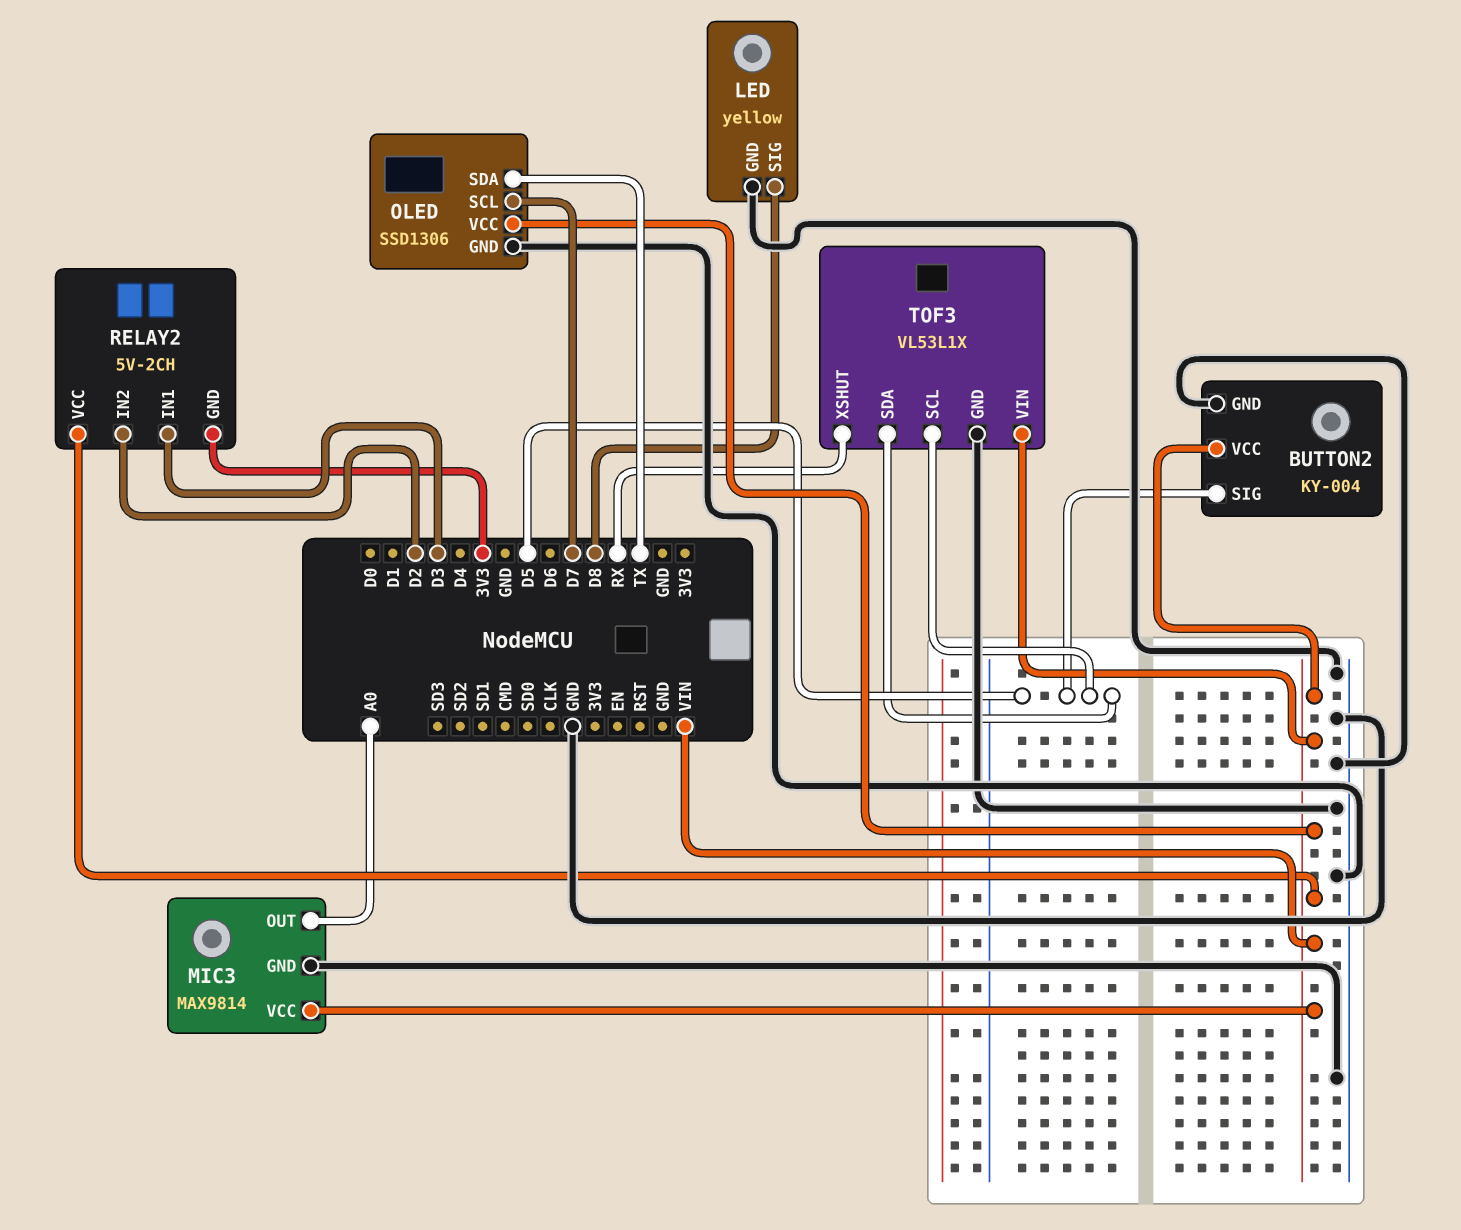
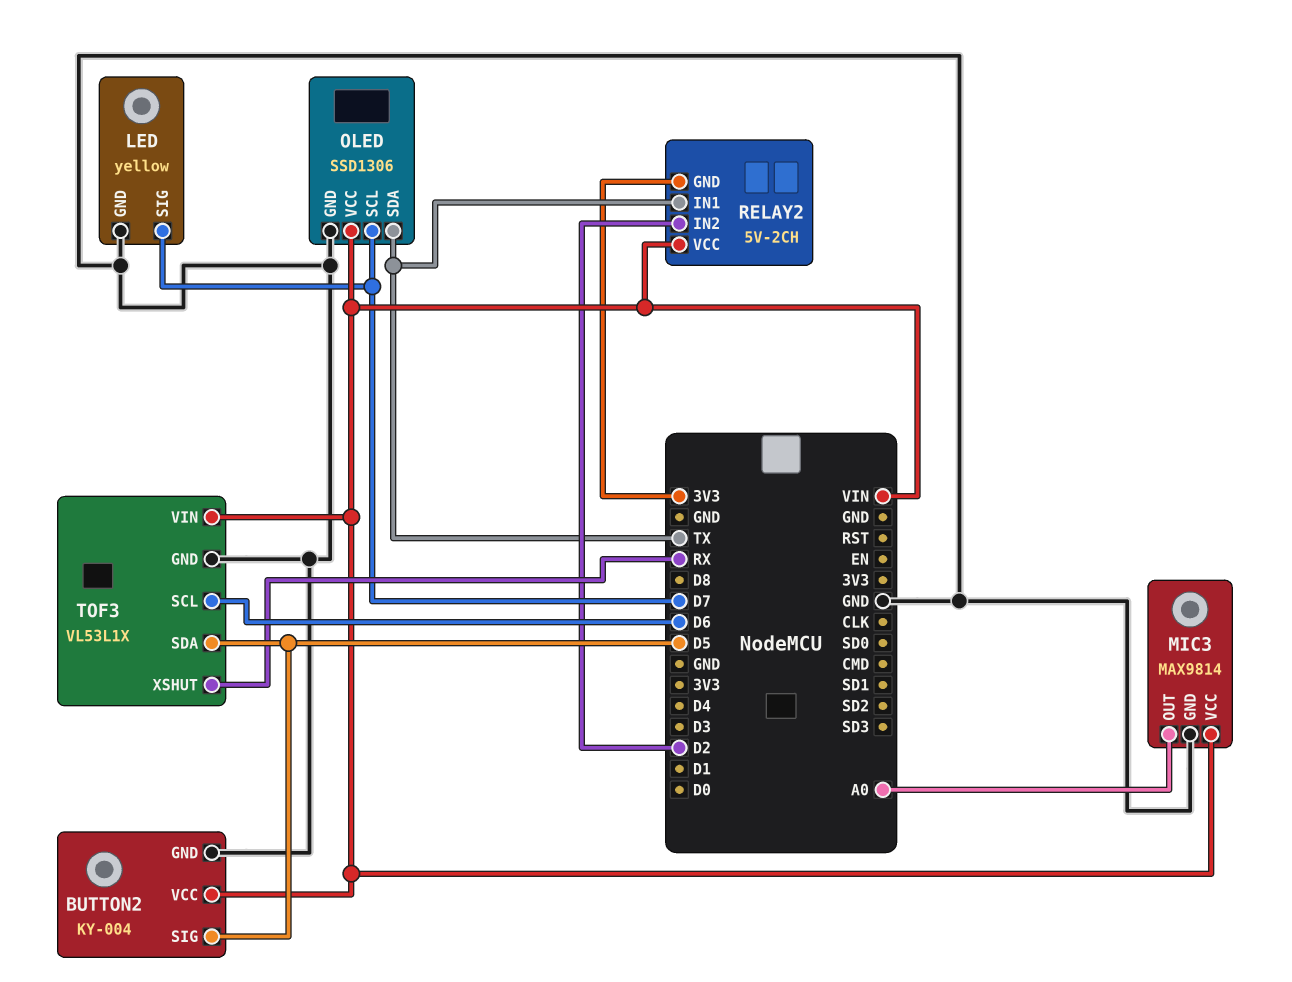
LED pin SIG: D8 -> D7
RELAY2 pin IN1: D3 -> TX
TOF3 pin SCL: D5 -> D6

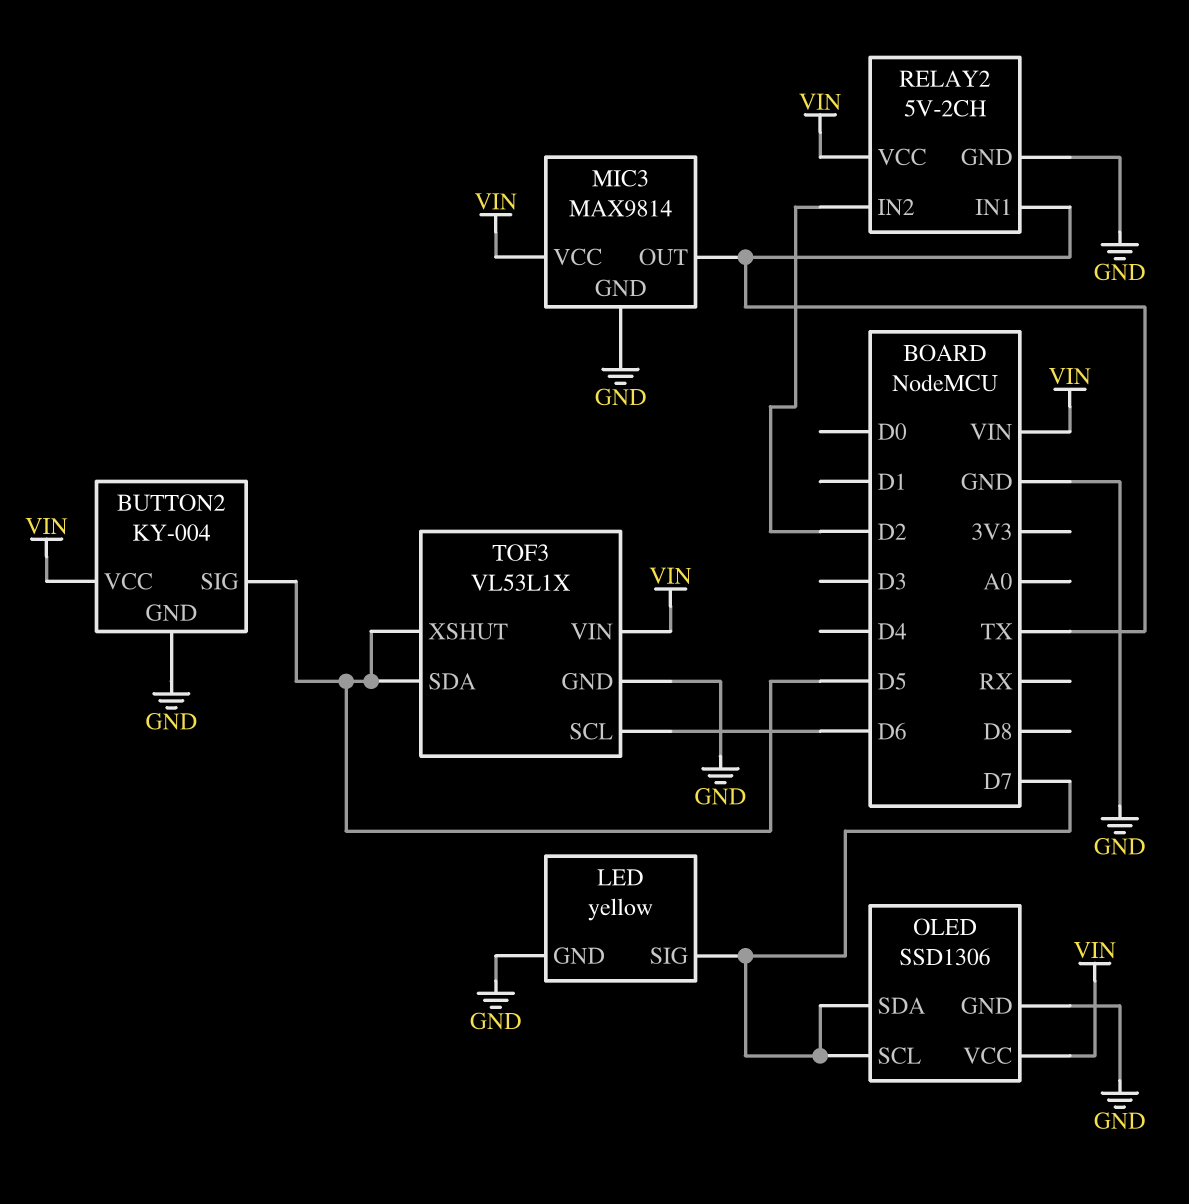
MIC3 pin OUT: A0 -> TX
OLED pin SDA: TX -> D7
RELAY2 pin GND: 3V3 -> GND
TOF3 pin XSHUT: RX -> D5

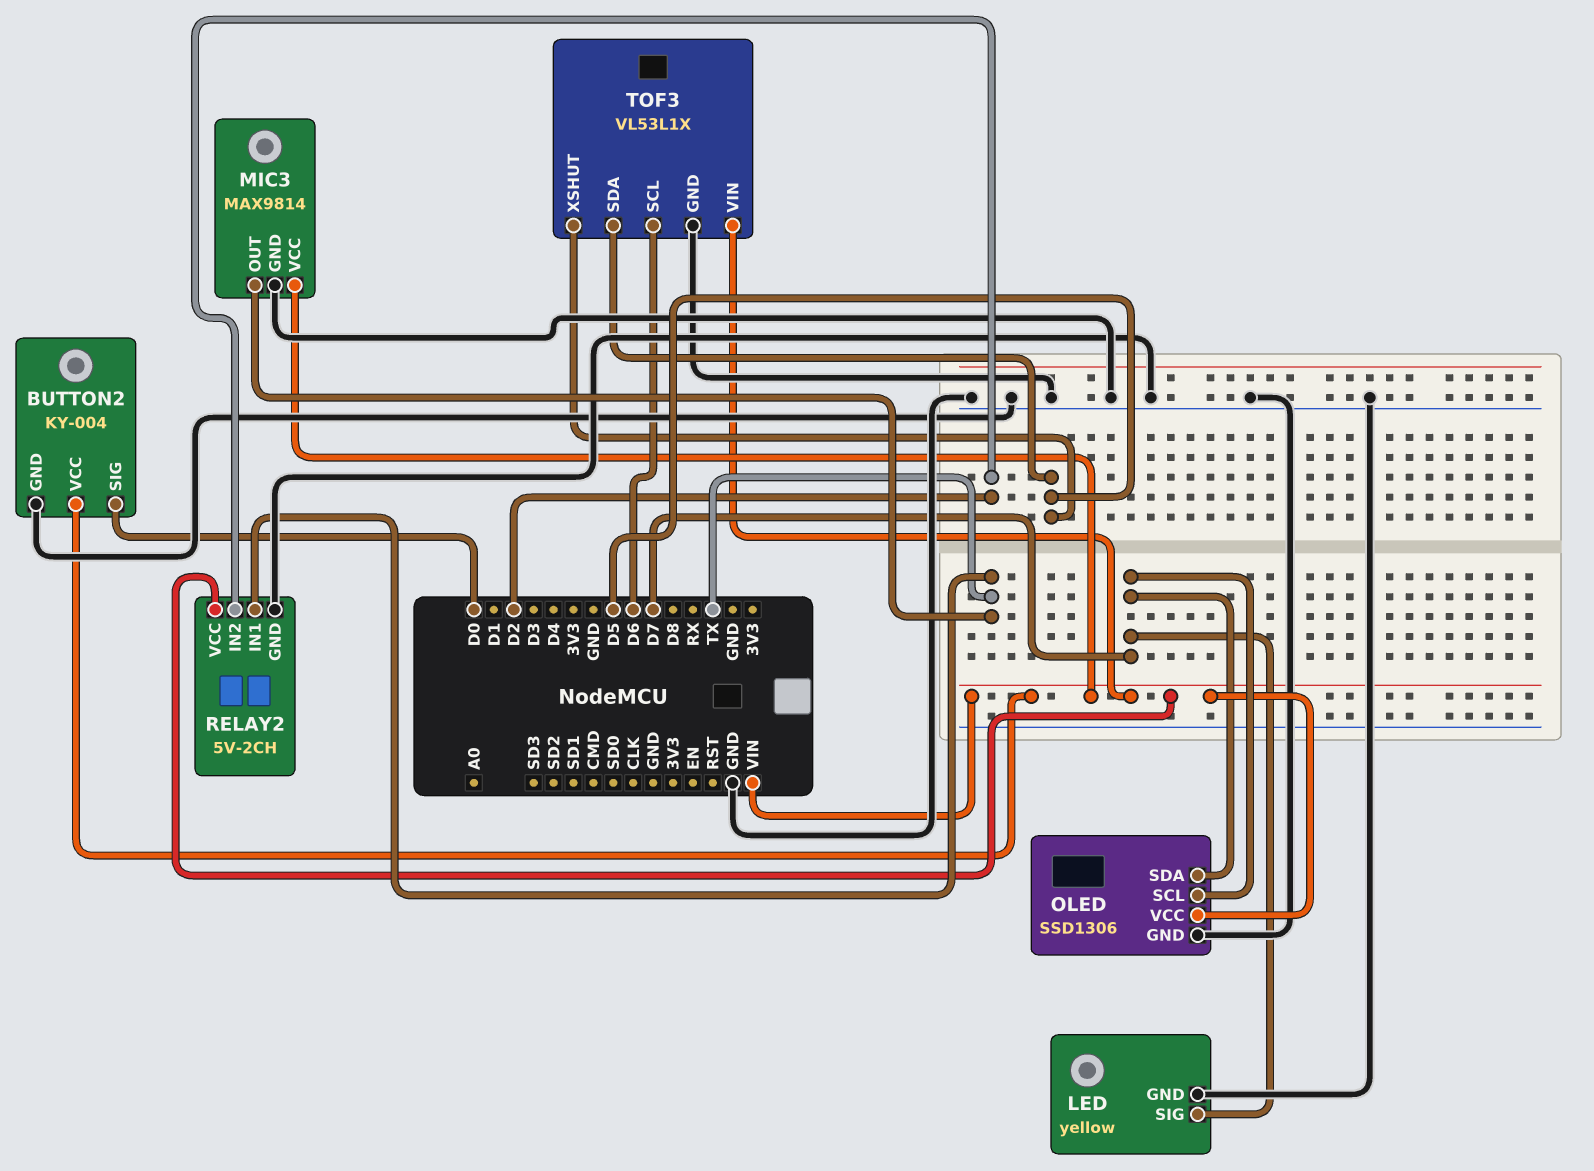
BUTTON2 pin SIG: D5 -> D0

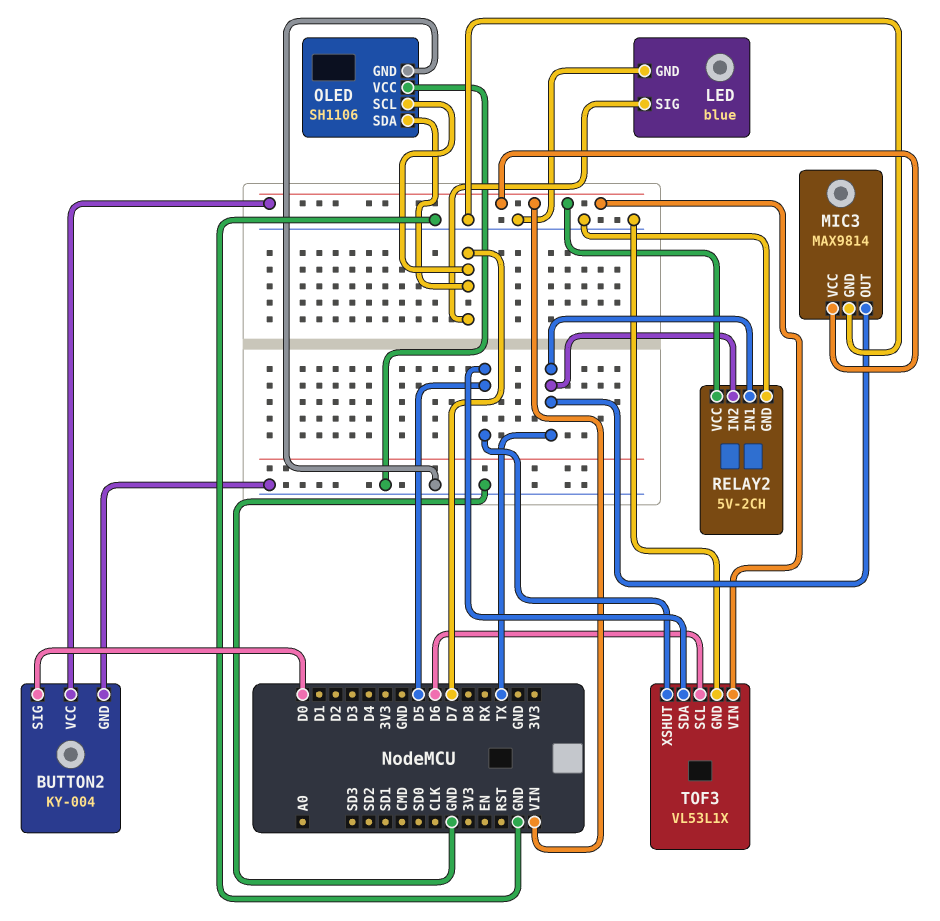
LED: yellow -> blue
OLED: SSD1306 -> SH1106
OLED pin VCC: VIN -> GND
RELAY2 pin IN2: D2 -> TX

